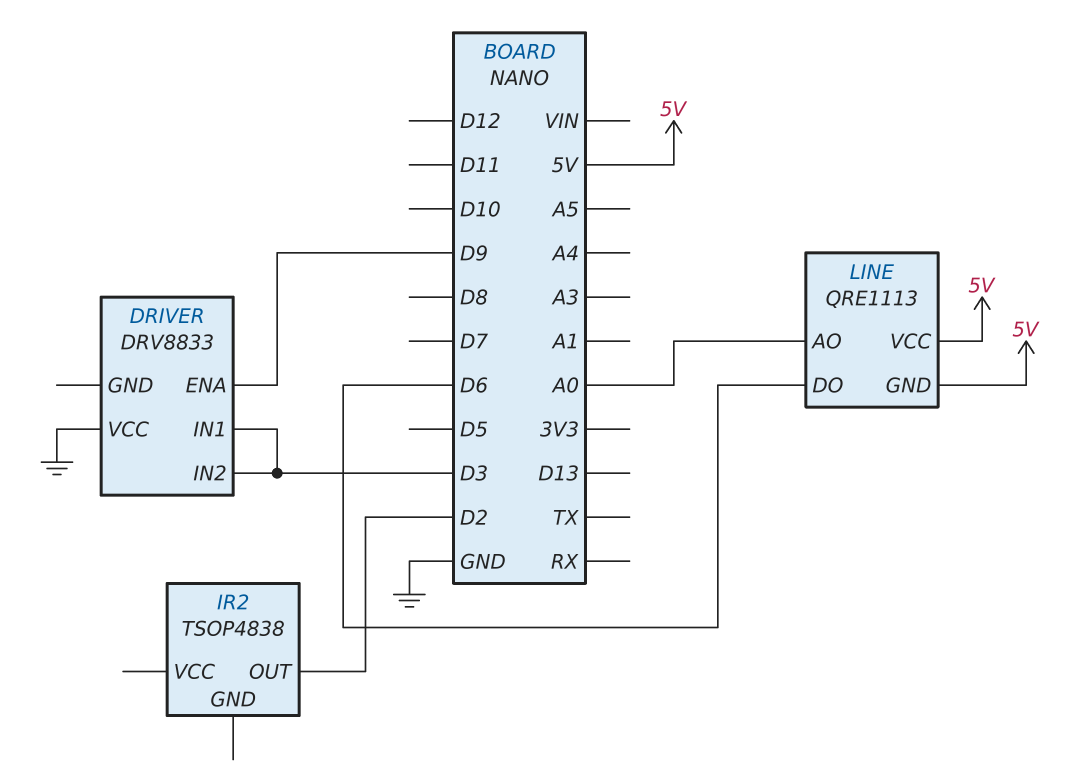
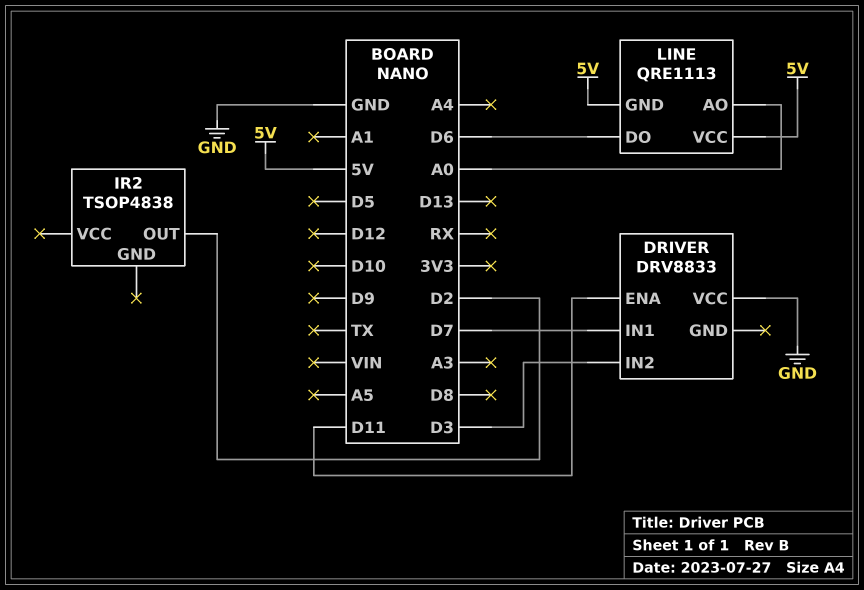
DRIVER pin ENA: D9 -> D11
DRIVER pin IN1: D3 -> D7

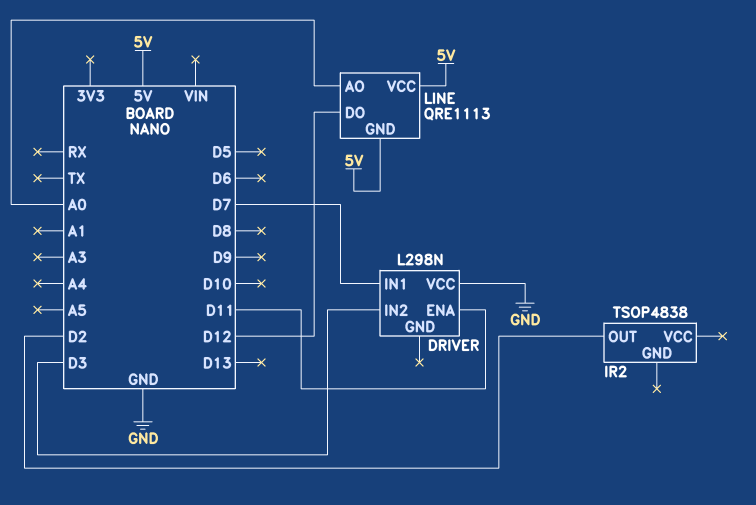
DRIVER: DRV8833 -> L298N
LINE pin DO: D6 -> D12

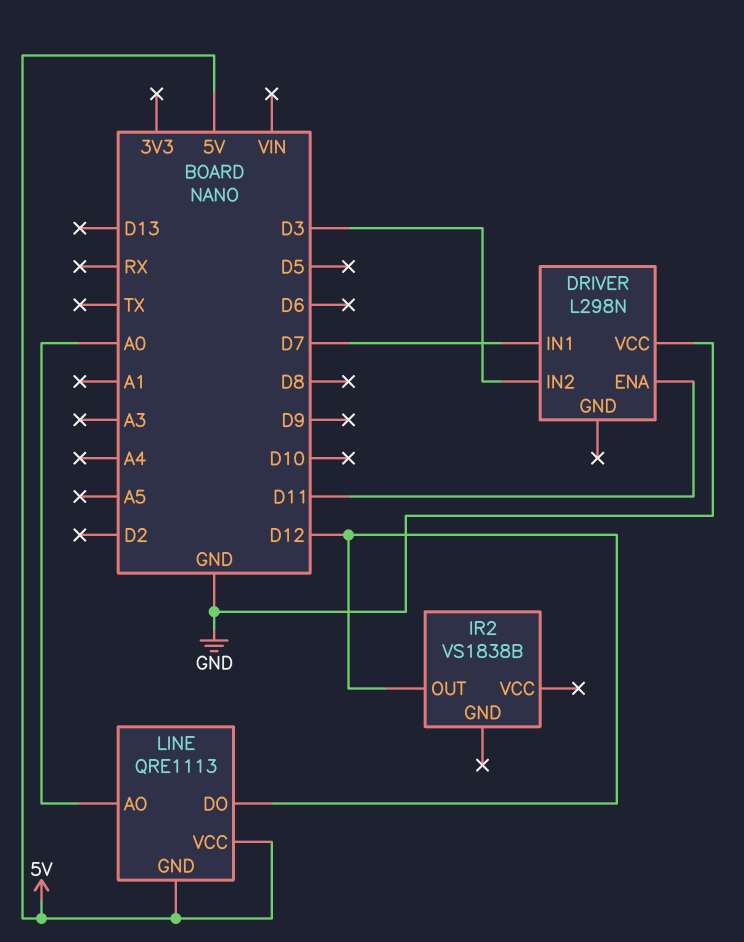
IR2: TSOP4838 -> VS1838B
IR2 pin OUT: D2 -> D12

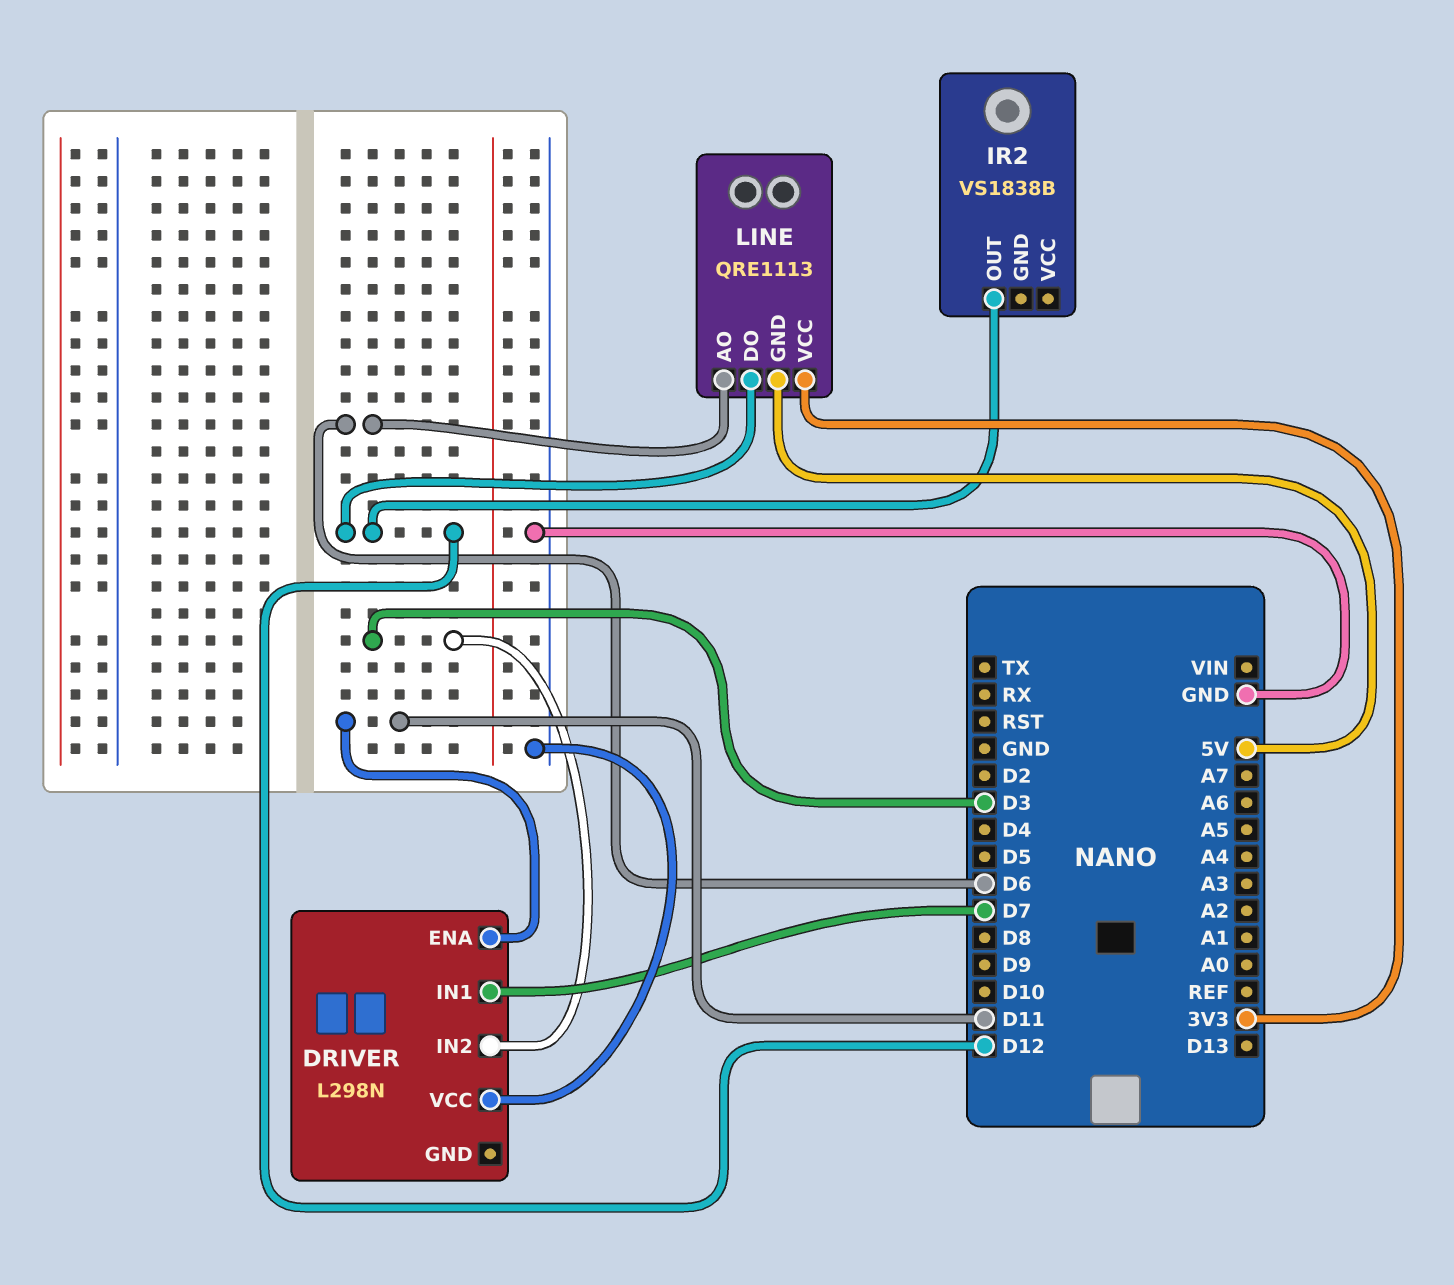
LINE pin AO: A0 -> D6
LINE pin VCC: 5V -> 3V3

